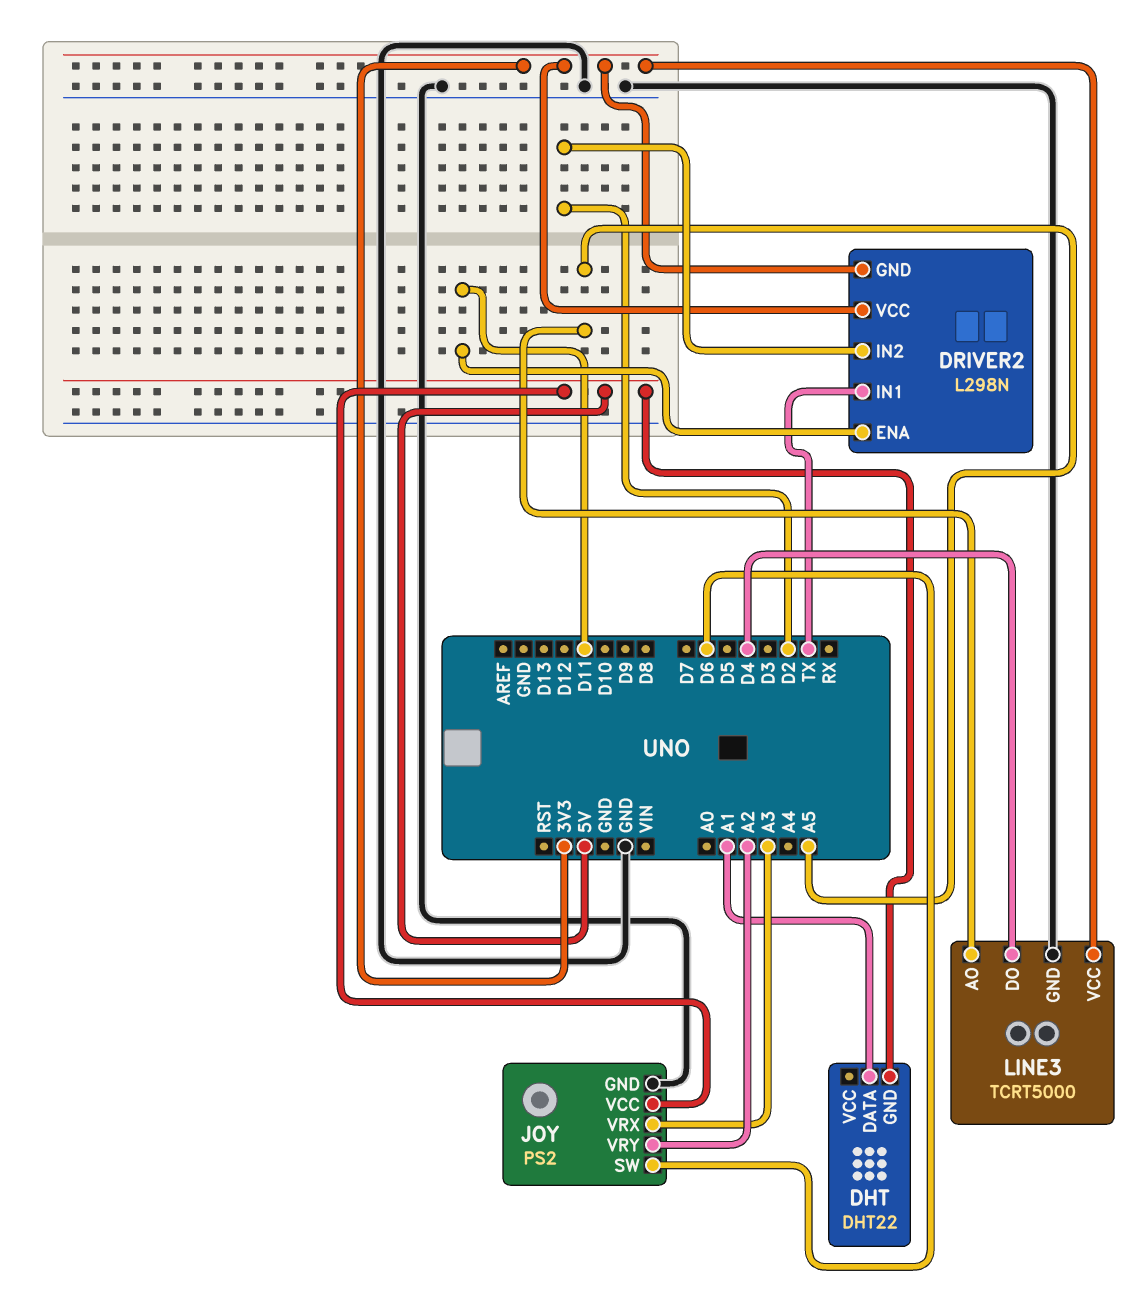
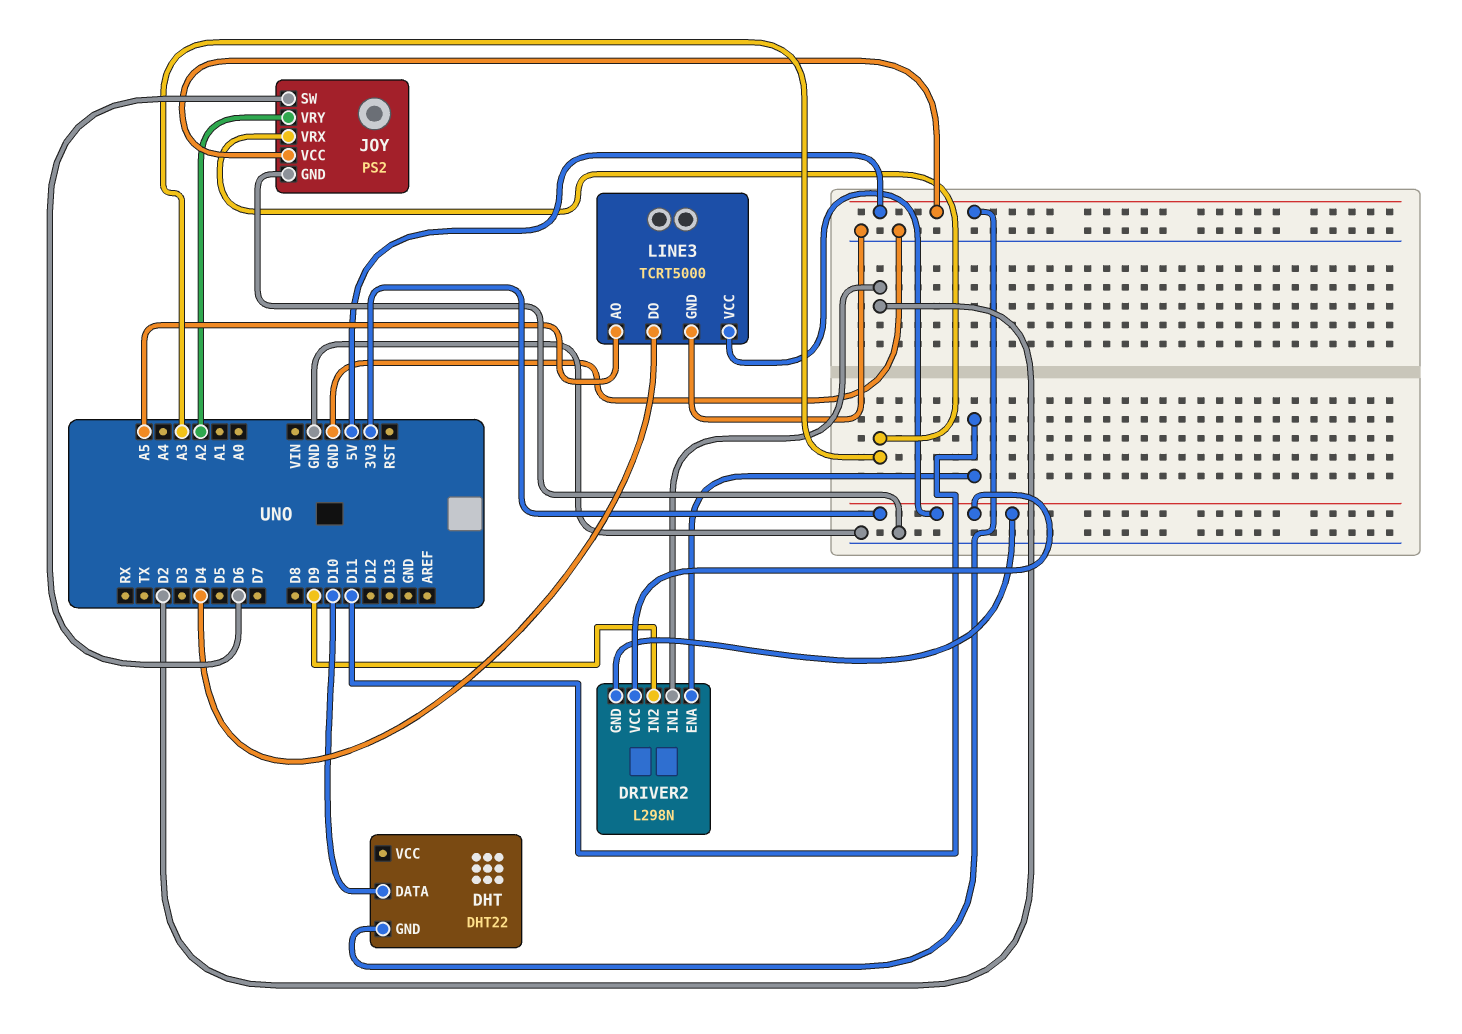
DHT pin DATA: A1 -> D10
DRIVER2 pin IN1: TX -> D2
DRIVER2 pin IN2: D2 -> D9

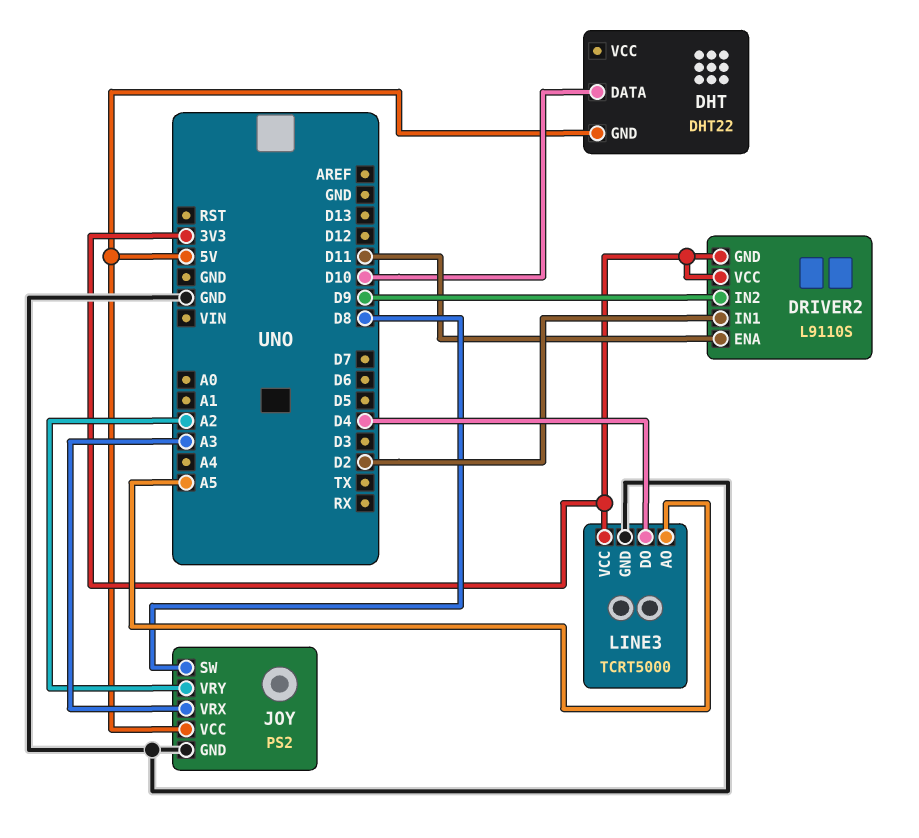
DRIVER2: L298N -> L9110S
JOY pin SW: D6 -> D8

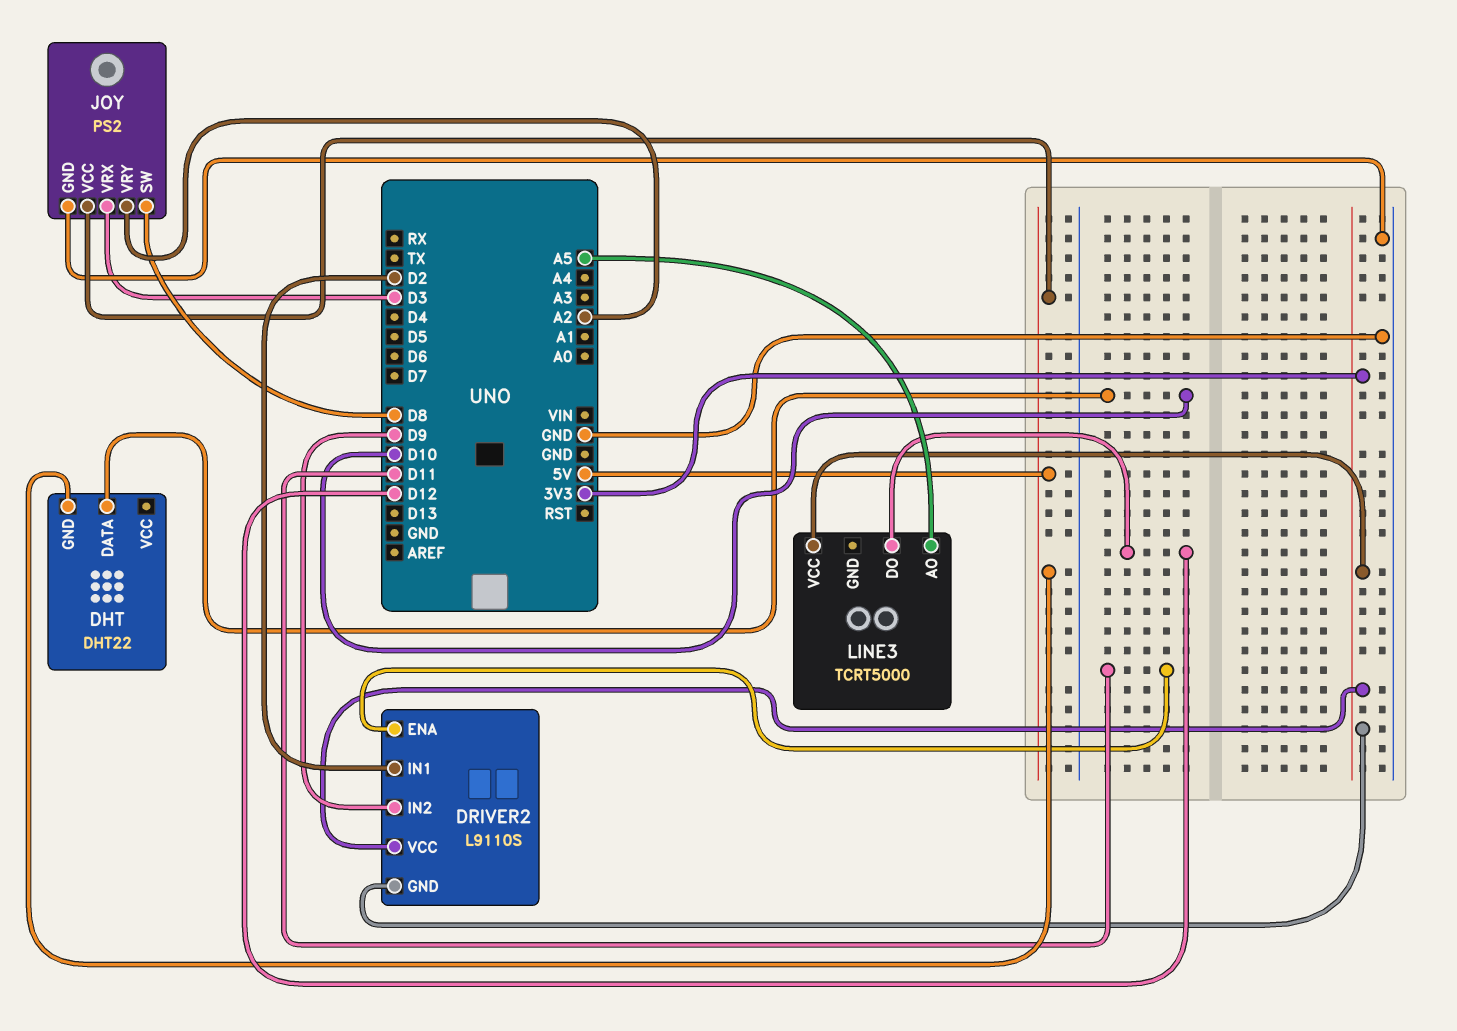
JOY pin VRX: A3 -> D3
LINE3 pin DO: D4 -> D12
LINE3 pin GND: GND -> none

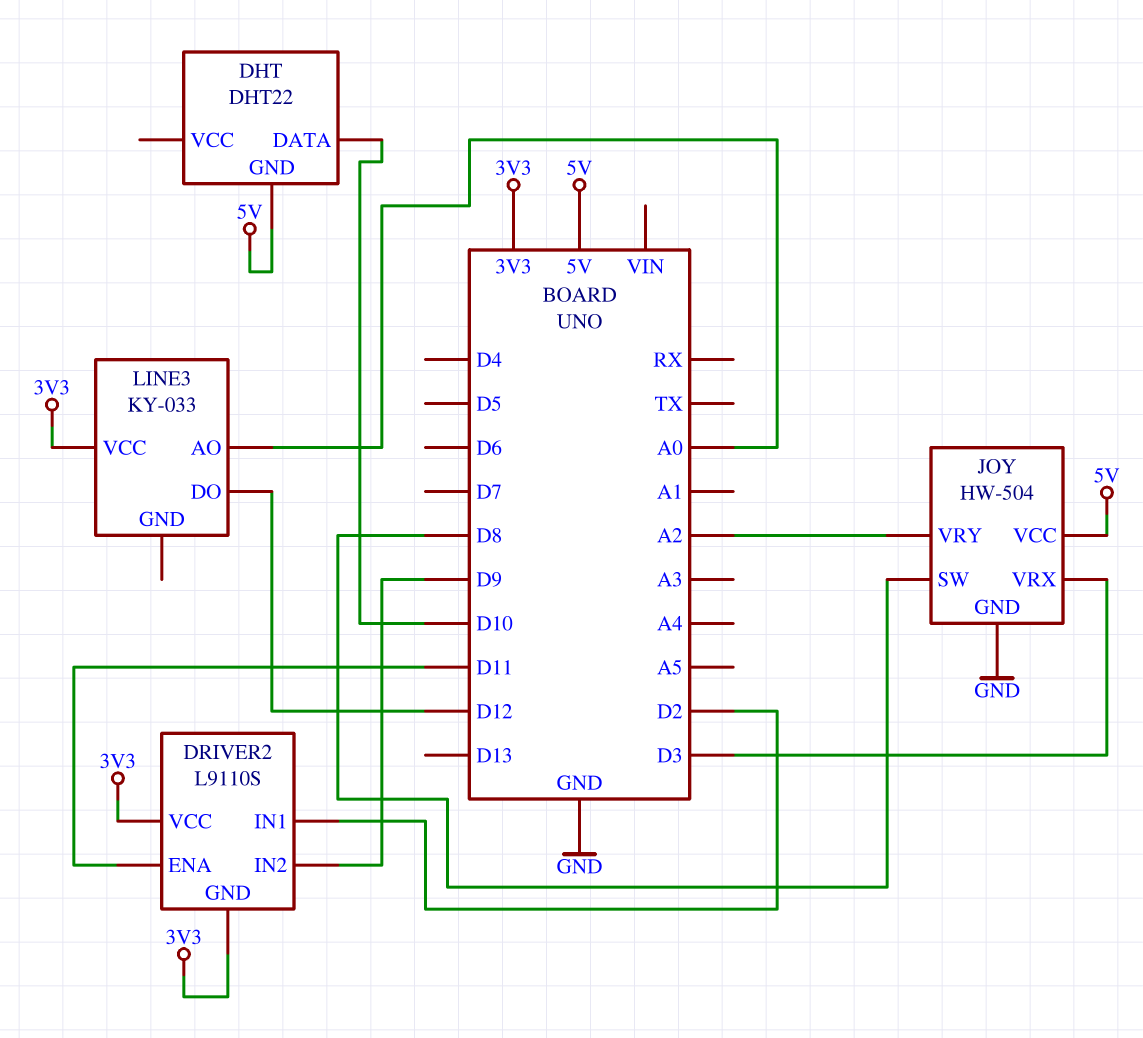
JOY: PS2 -> HW-504
LINE3: TCRT5000 -> KY-033
LINE3 pin AO: A5 -> A0

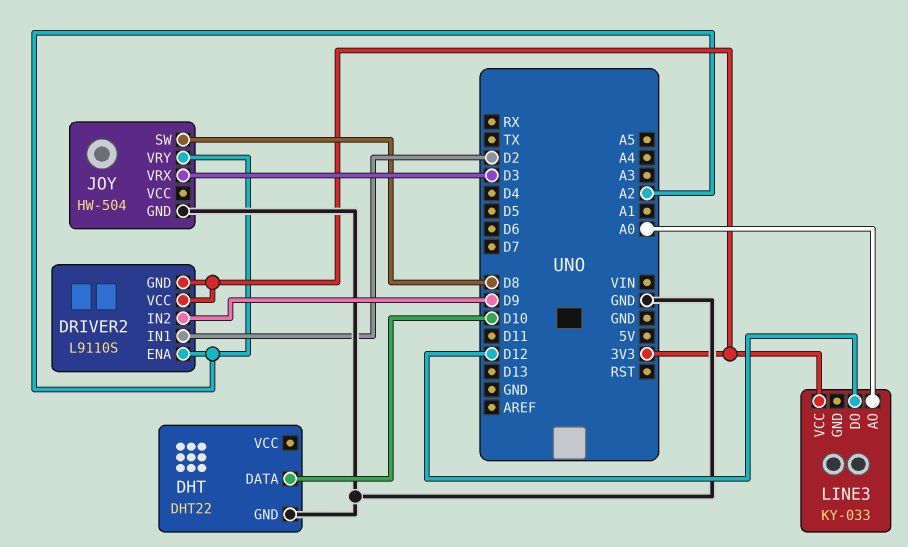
DHT pin GND: 5V -> GND
DRIVER2 pin ENA: D11 -> A2
JOY pin VCC: 5V -> none

